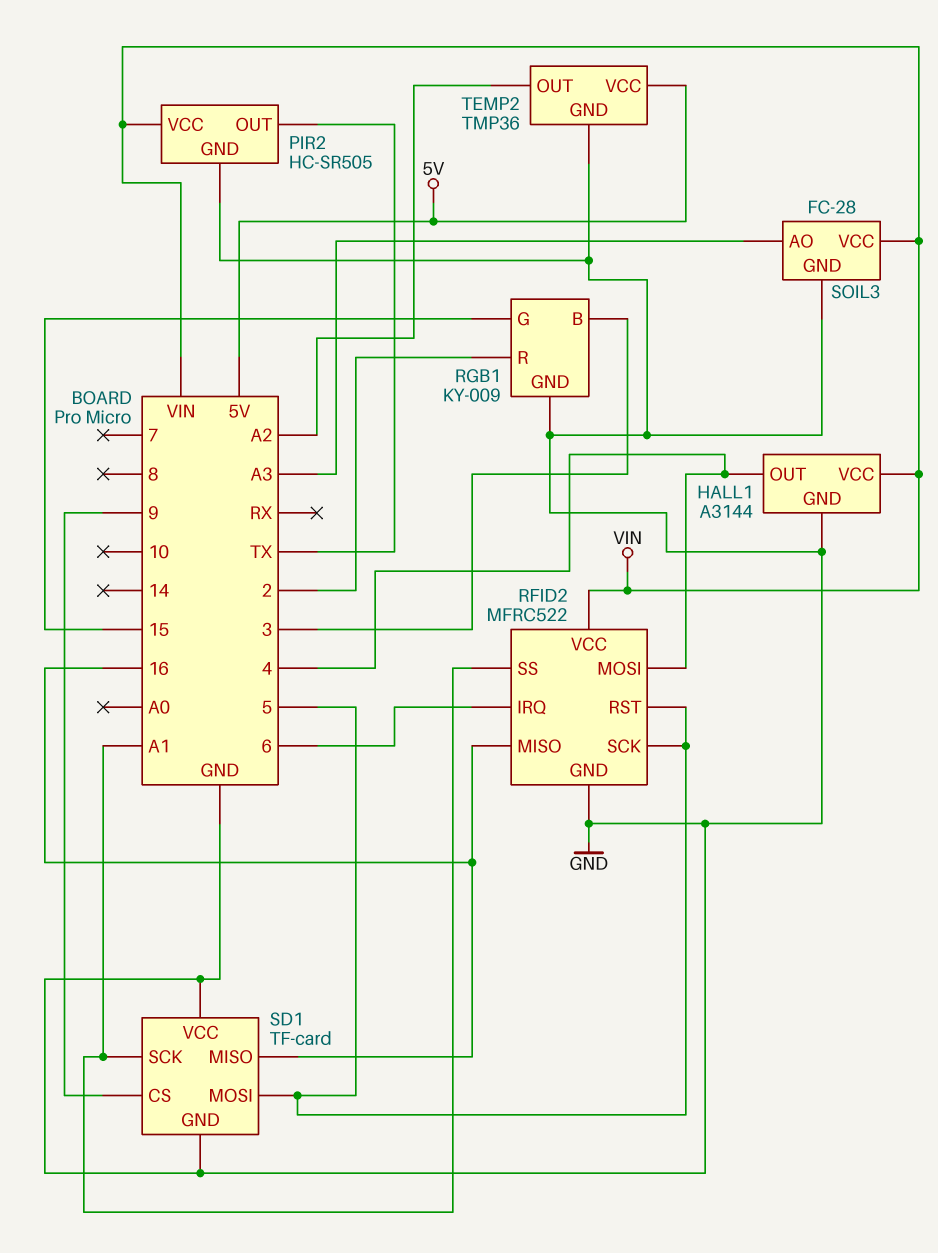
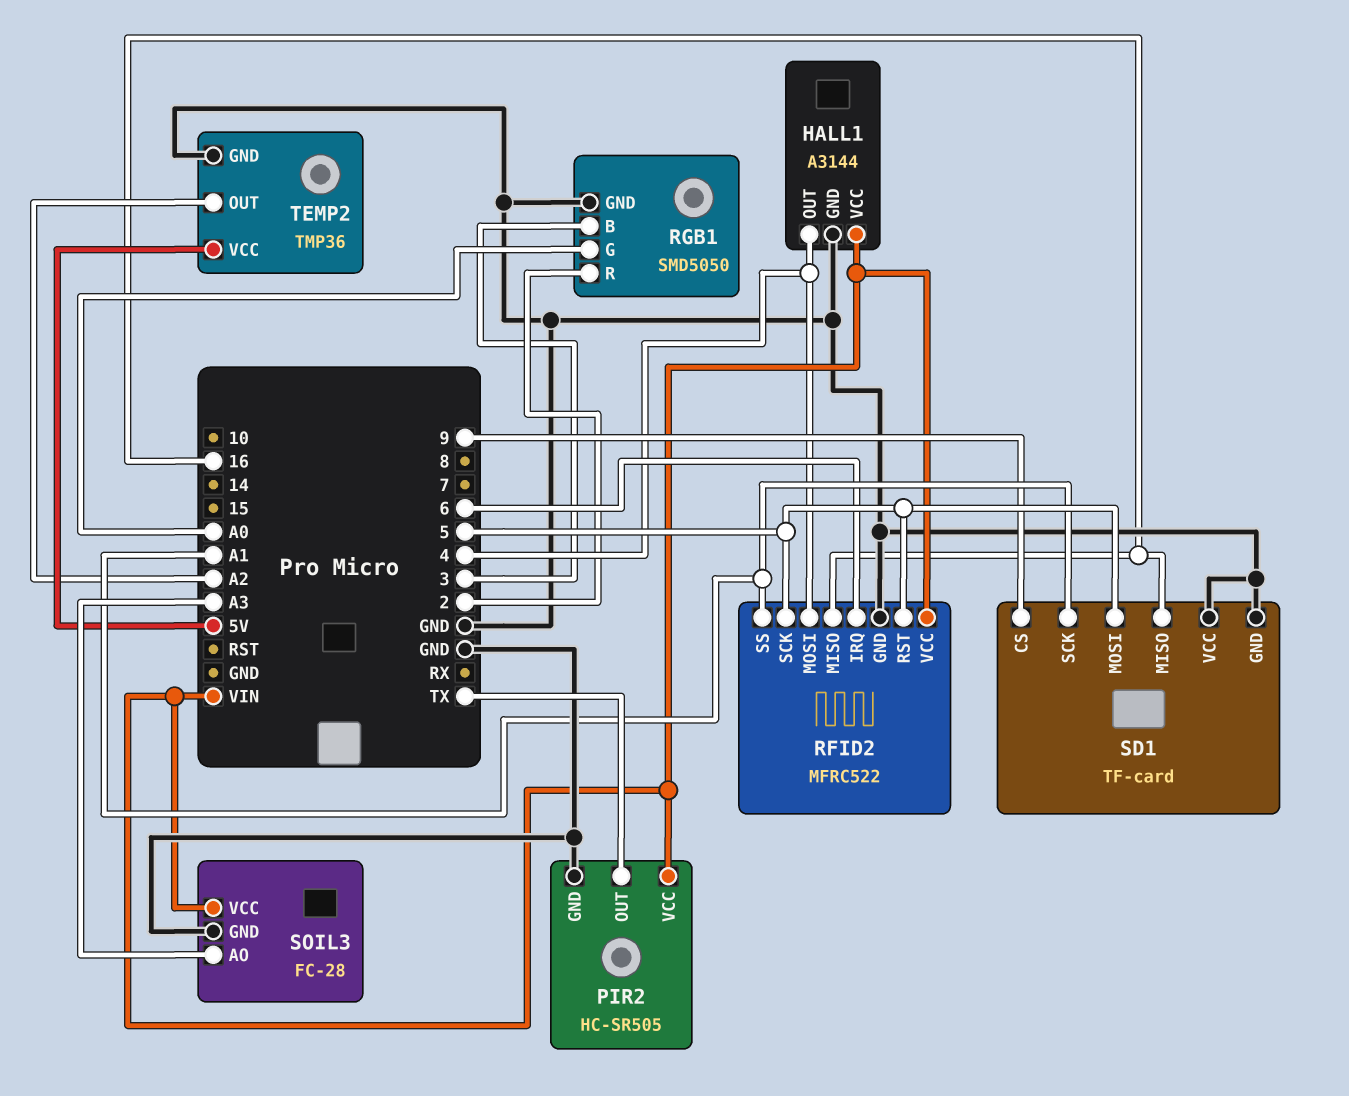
RGB1: KY-009 -> SMD5050
RGB1 pin G: 15 -> A0

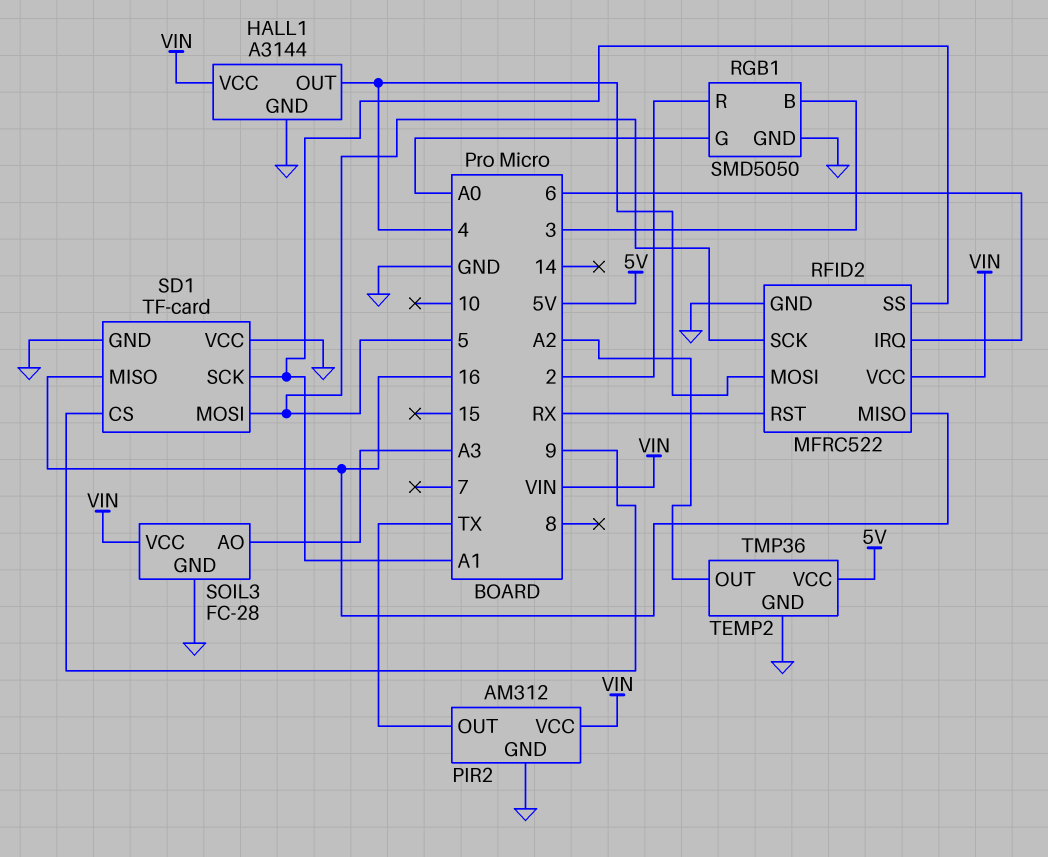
PIR2: HC-SR505 -> AM312
RFID2 pin RST: 5 -> RX

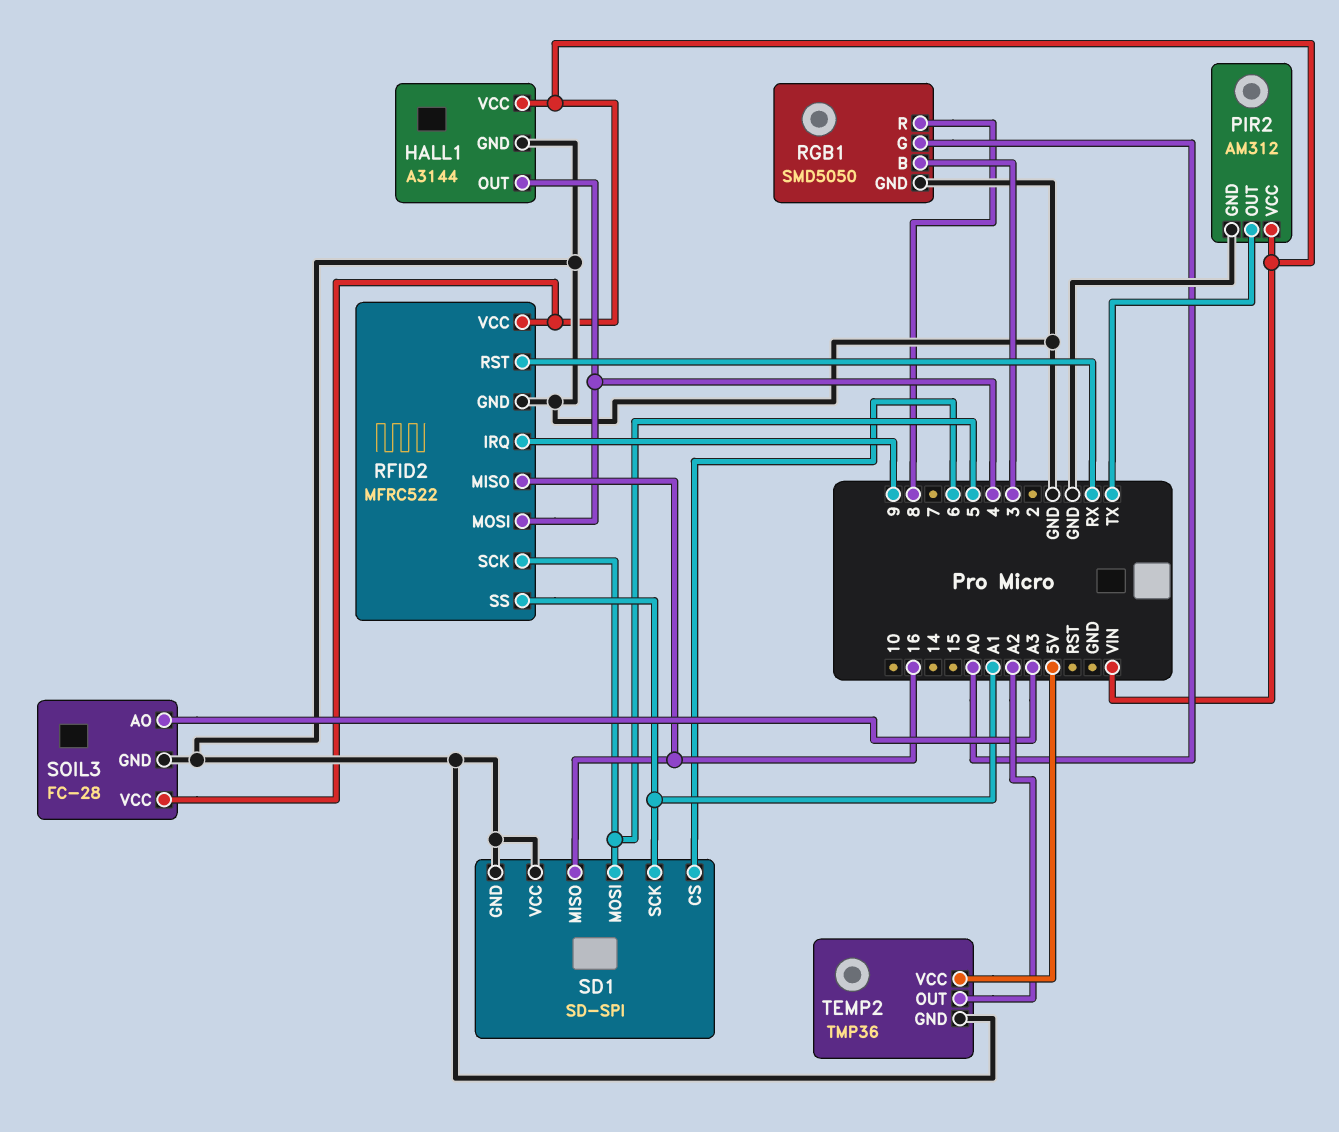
RFID2 pin IRQ: 6 -> 9
RGB1 pin R: 2 -> 8
SD1: TF-card -> SD-SPI
SD1 pin CS: 9 -> 6

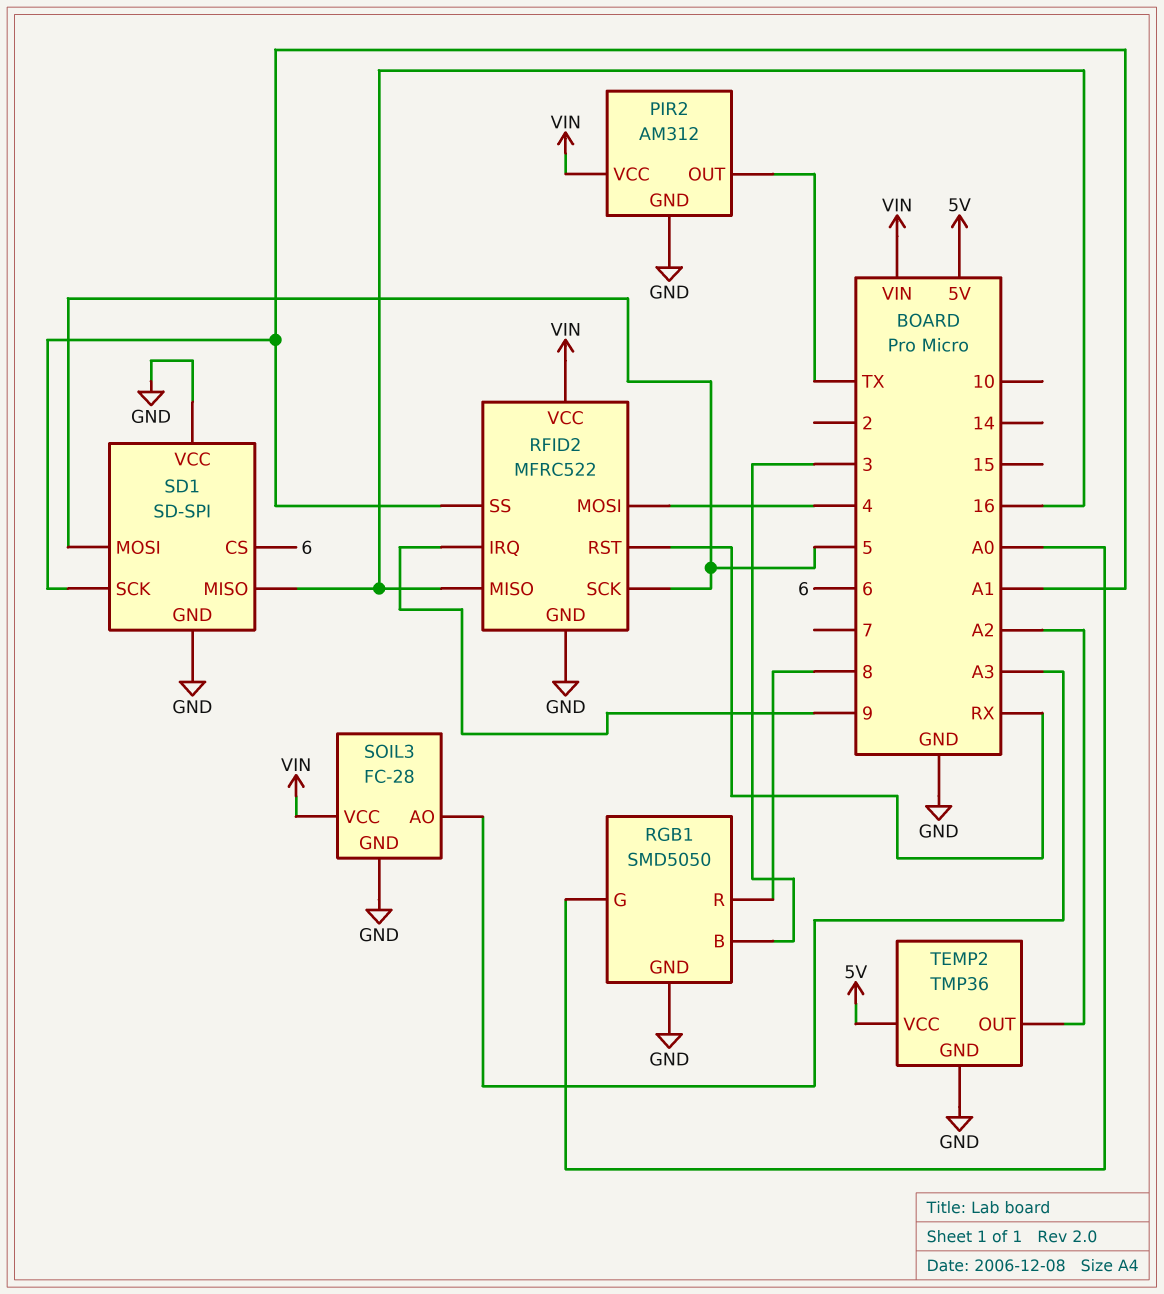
HALL1: A3144 -> none
HALL1 pin GND: GND -> none
HALL1 pin OUT: 4 -> none
HALL1 pin VCC: VIN -> none

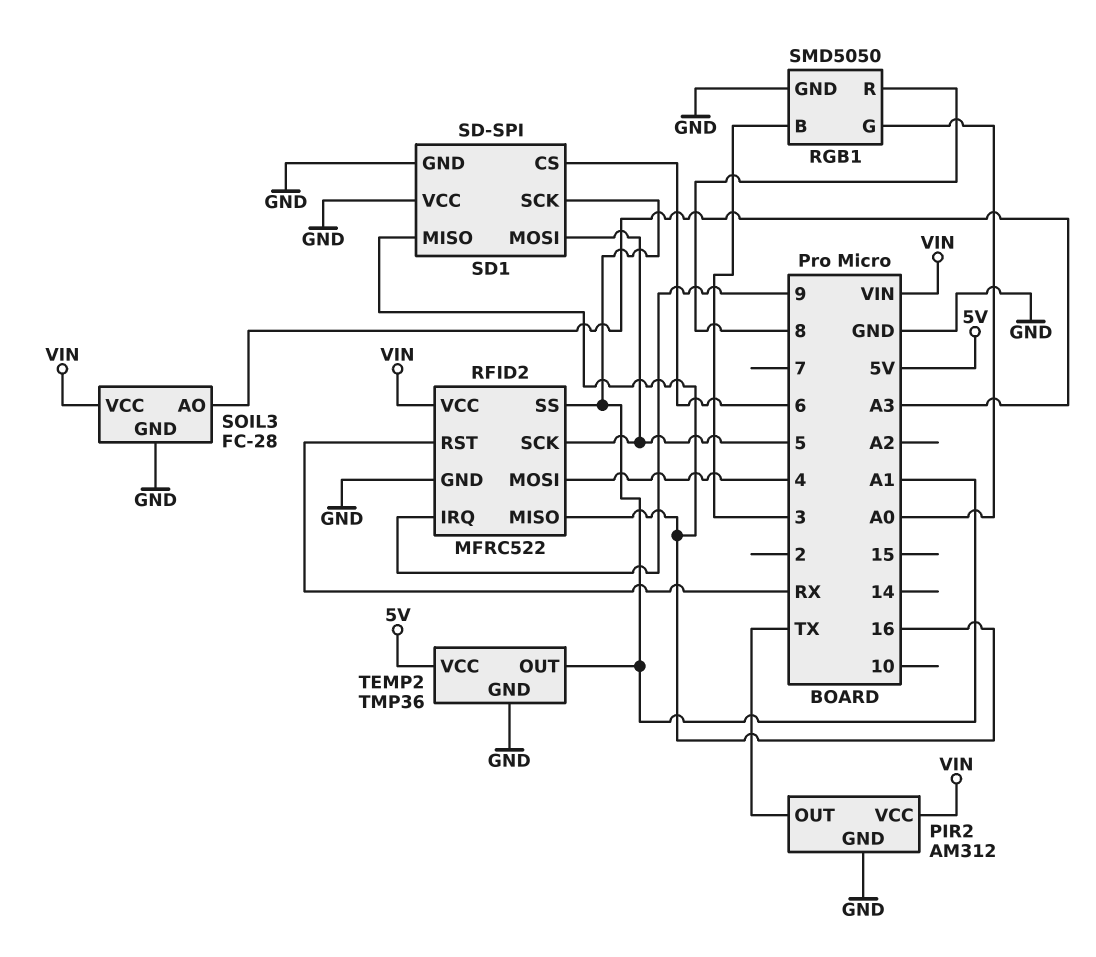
TEMP2 pin OUT: A2 -> A1

